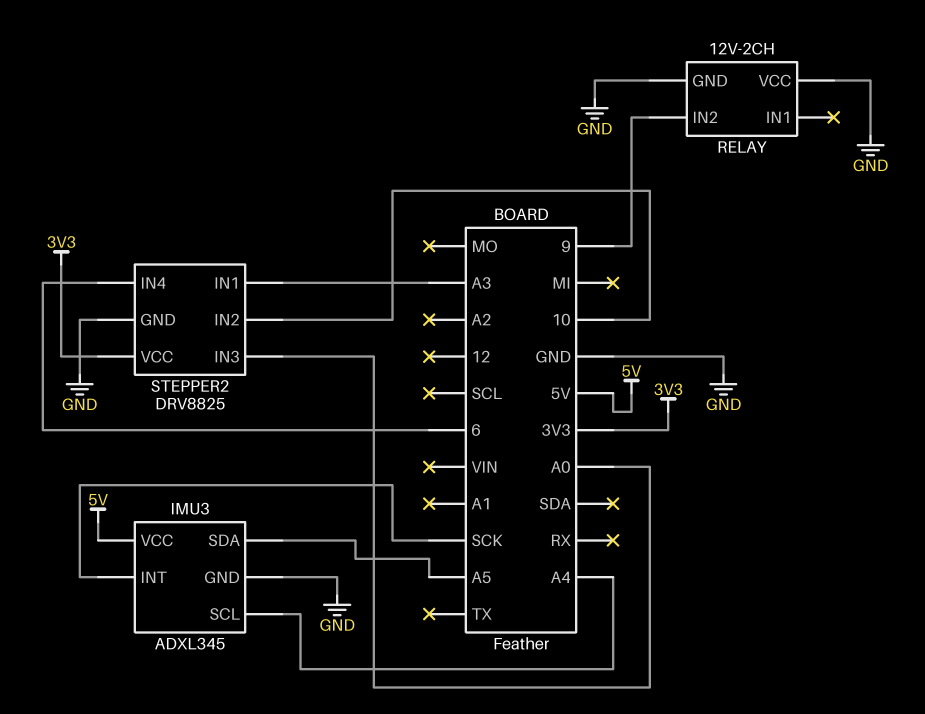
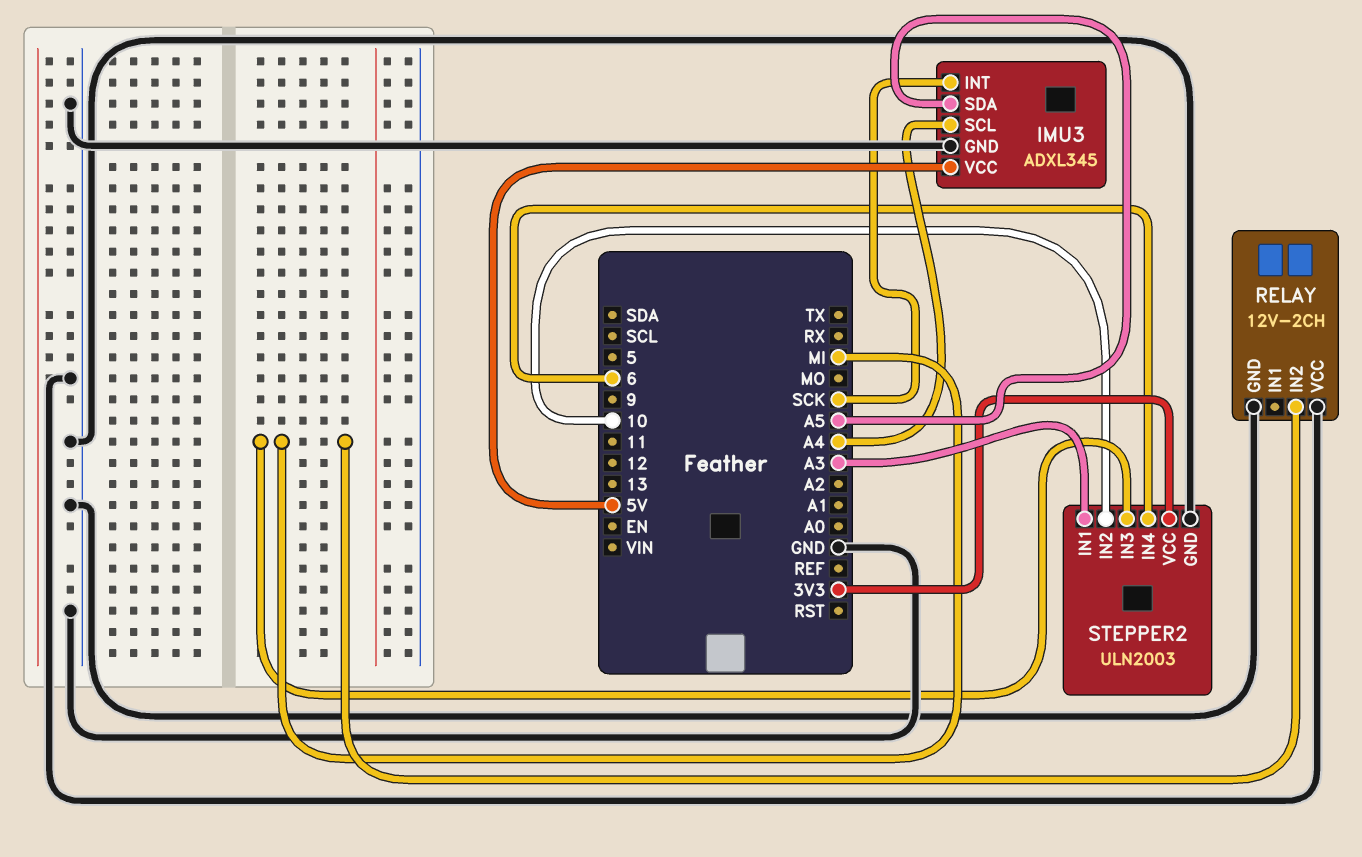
RELAY pin IN2: 9 -> MI
STEPPER2: DRV8825 -> ULN2003
STEPPER2 pin IN3: A0 -> MI

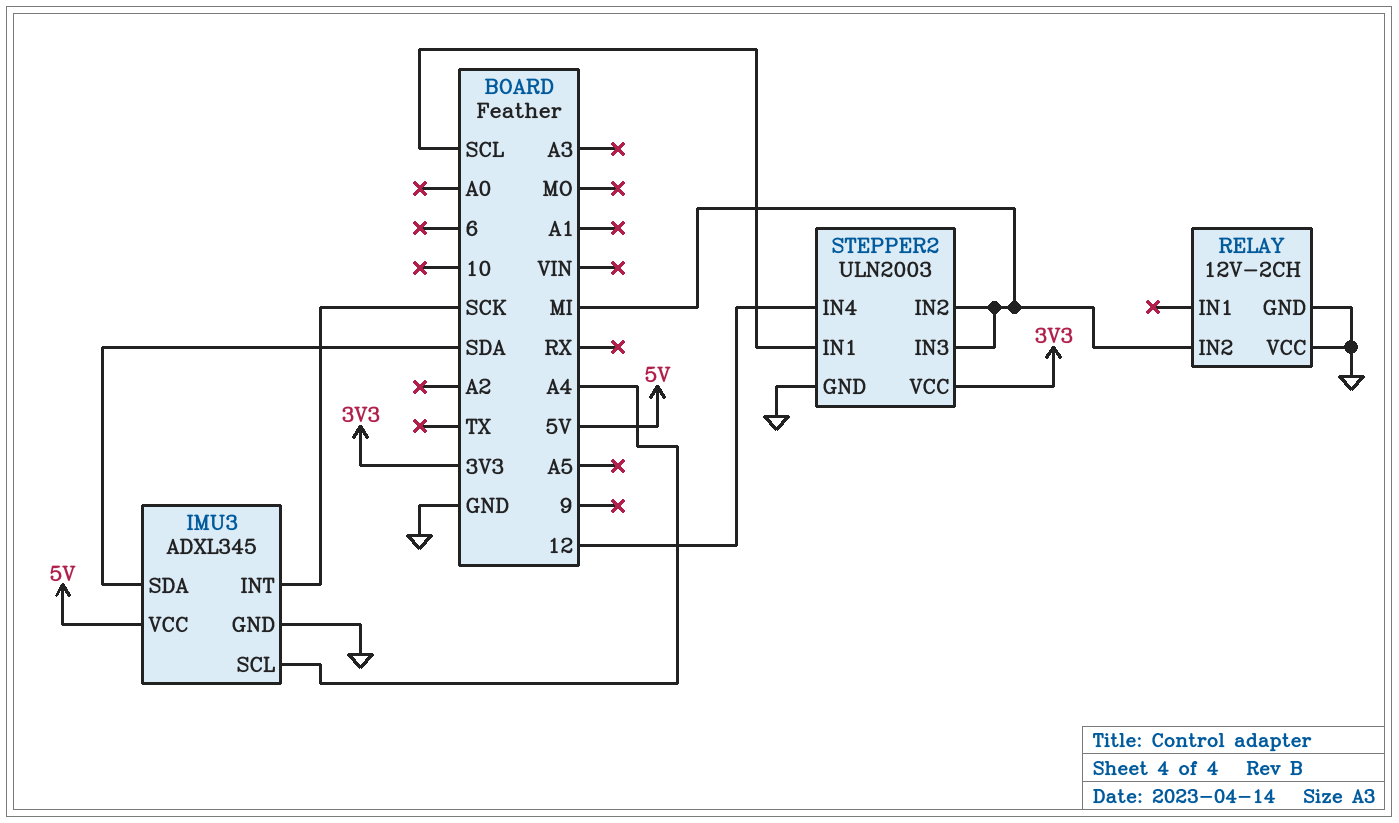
IMU3 pin SDA: A5 -> SDA
STEPPER2 pin IN1: A3 -> SCL
STEPPER2 pin IN2: 10 -> MI
STEPPER2 pin IN4: 6 -> 12

